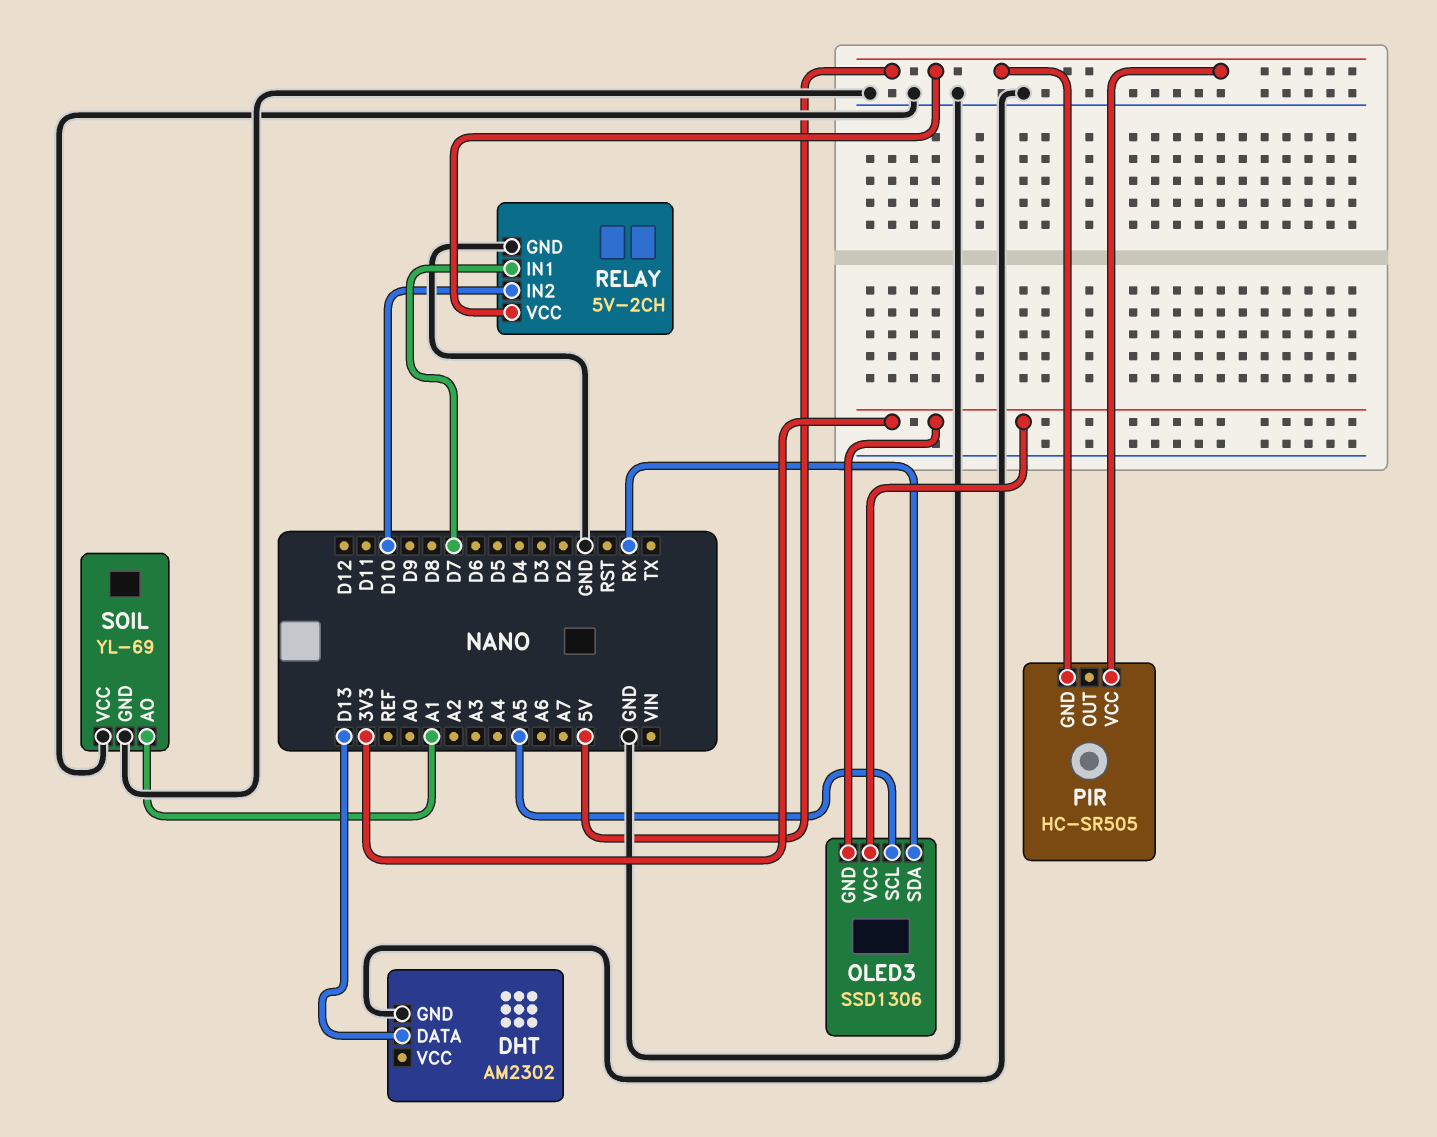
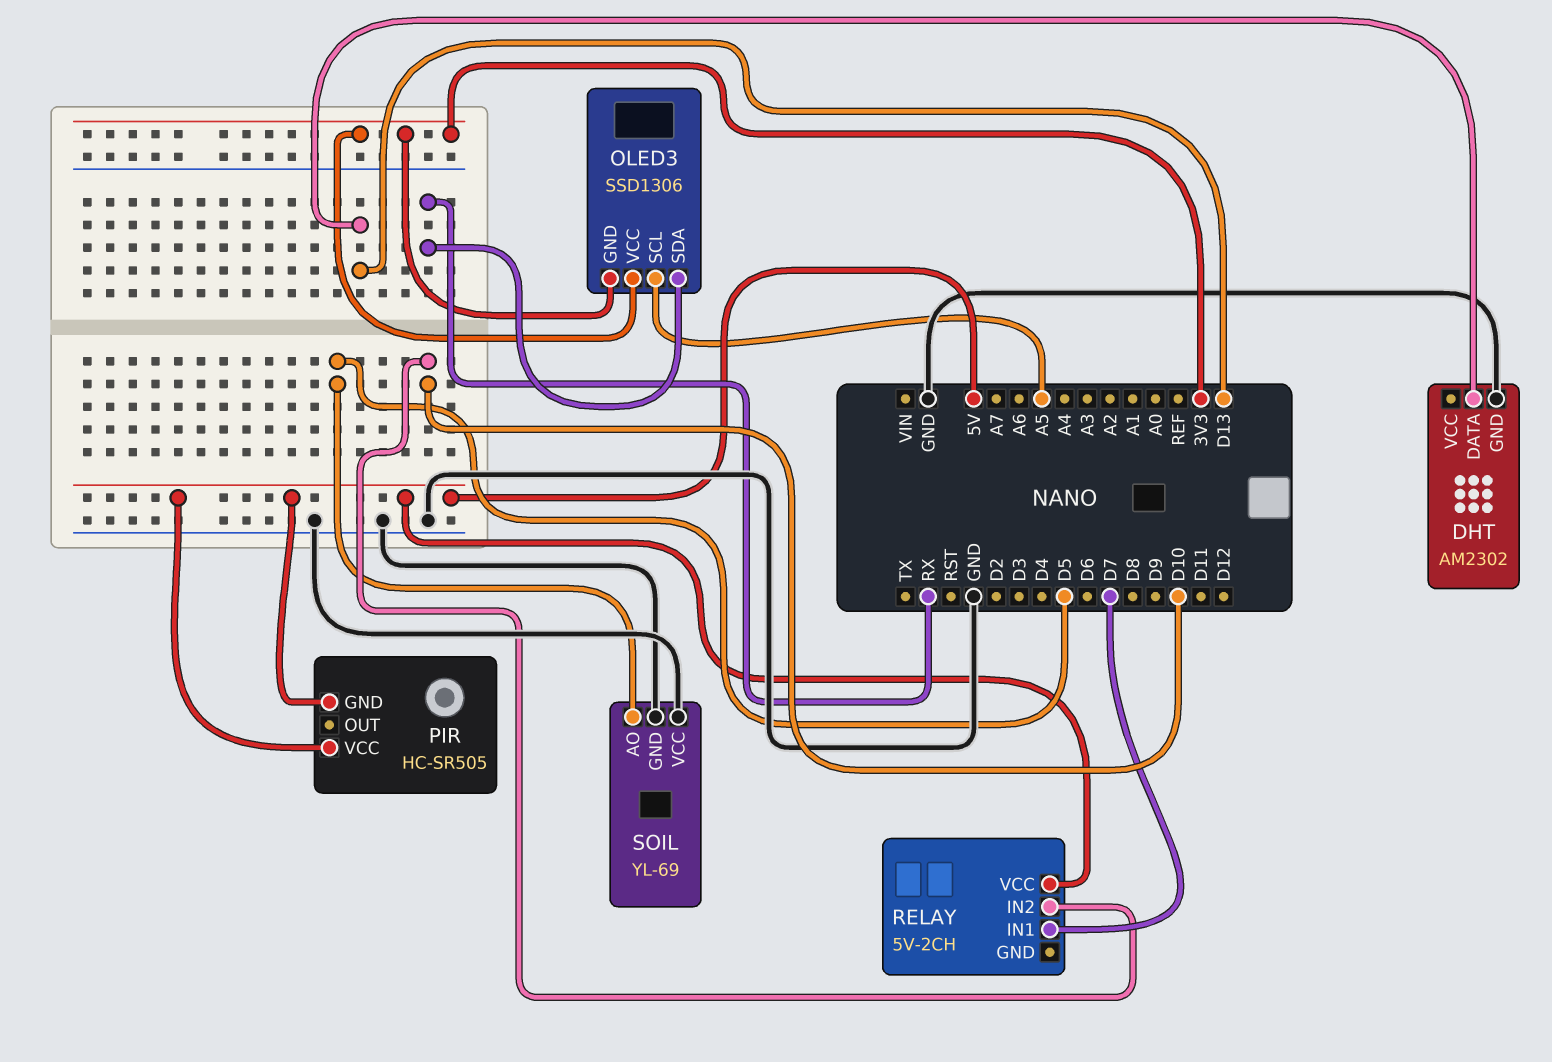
RELAY pin GND: GND -> none
SOIL pin AO: A1 -> D5

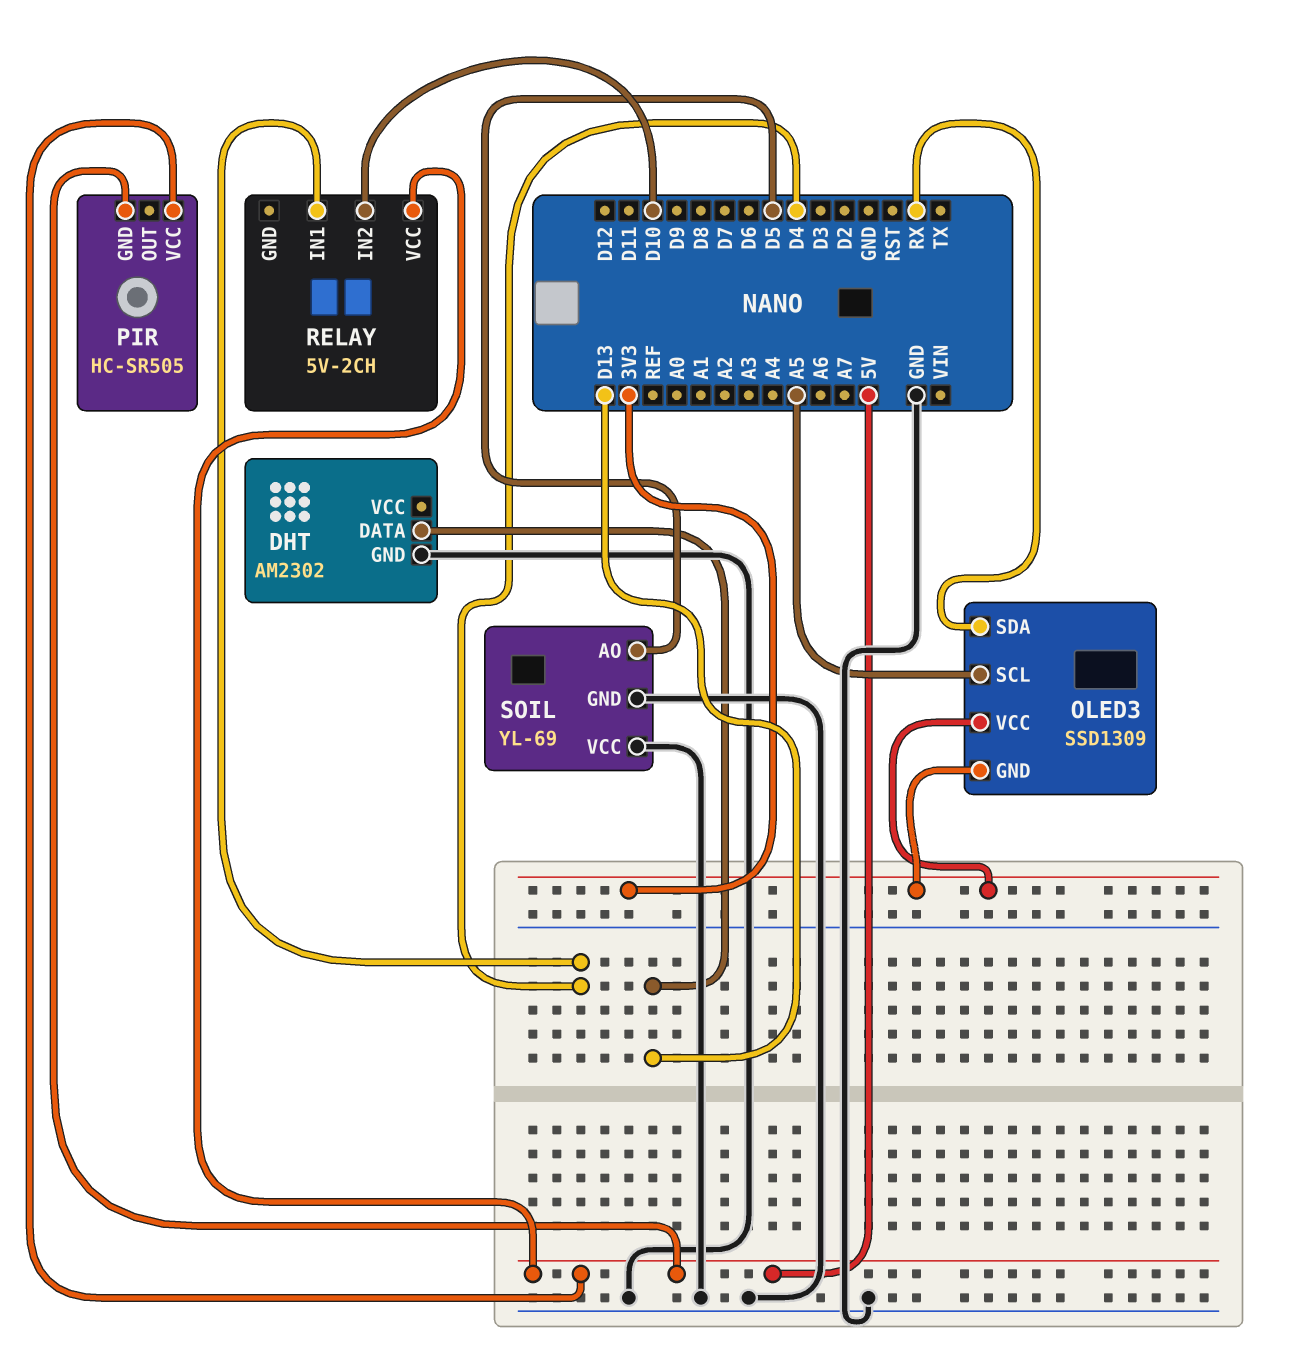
OLED3: SSD1306 -> SSD1309
RELAY pin IN1: D7 -> D4

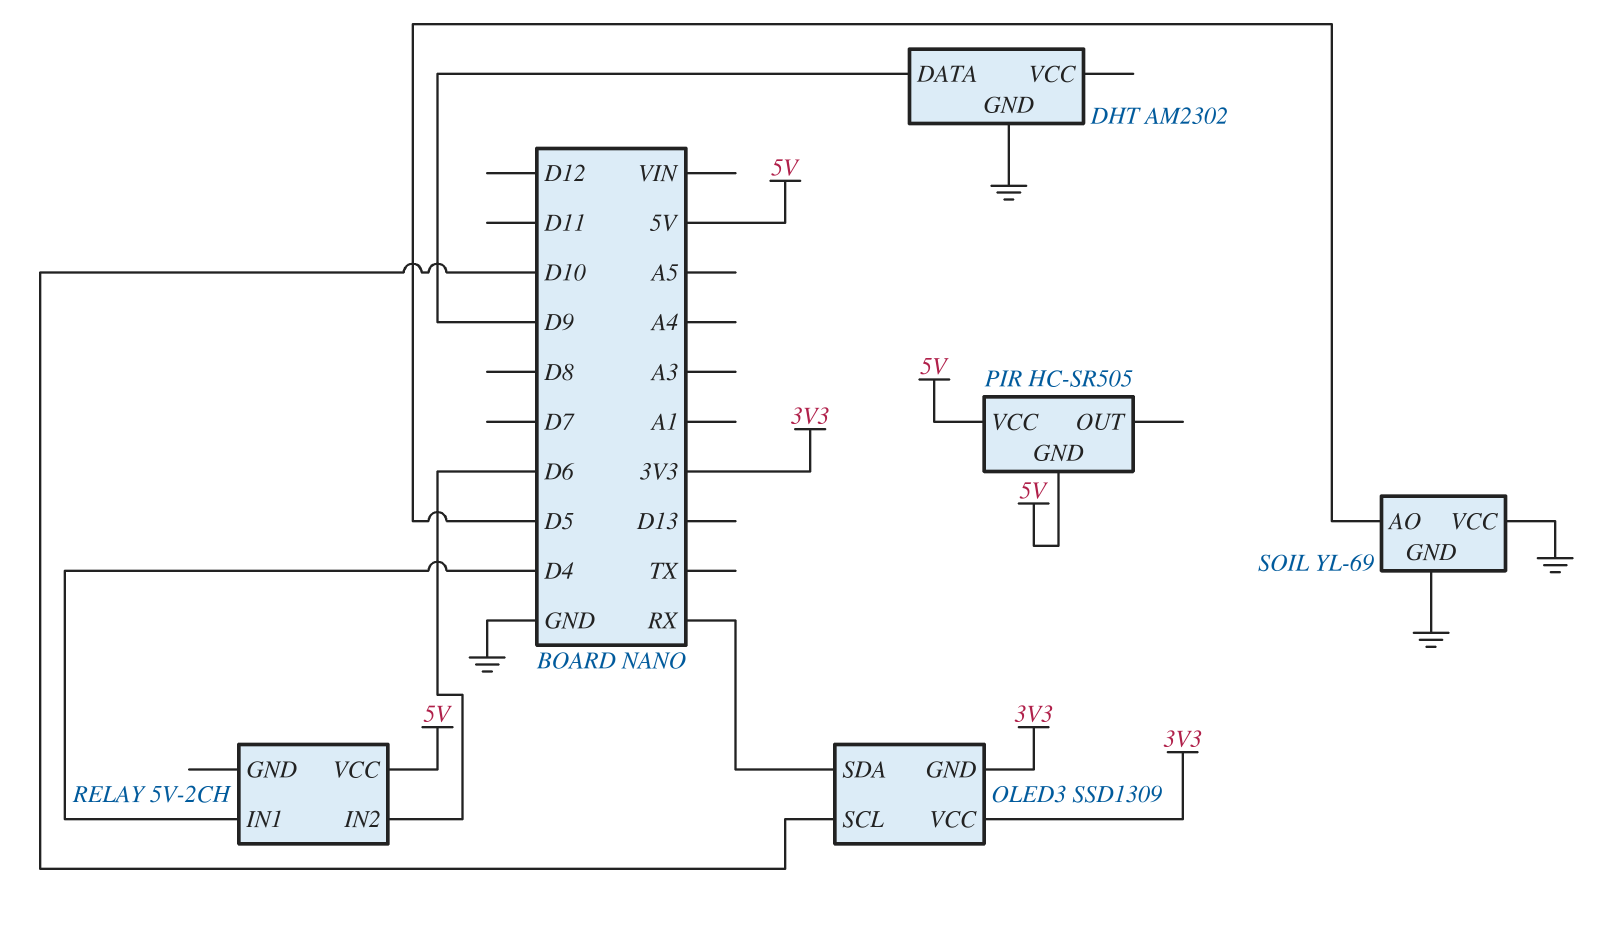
DHT pin DATA: D13 -> D9
OLED3 pin SCL: A5 -> D10
RELAY pin IN2: D10 -> D6

